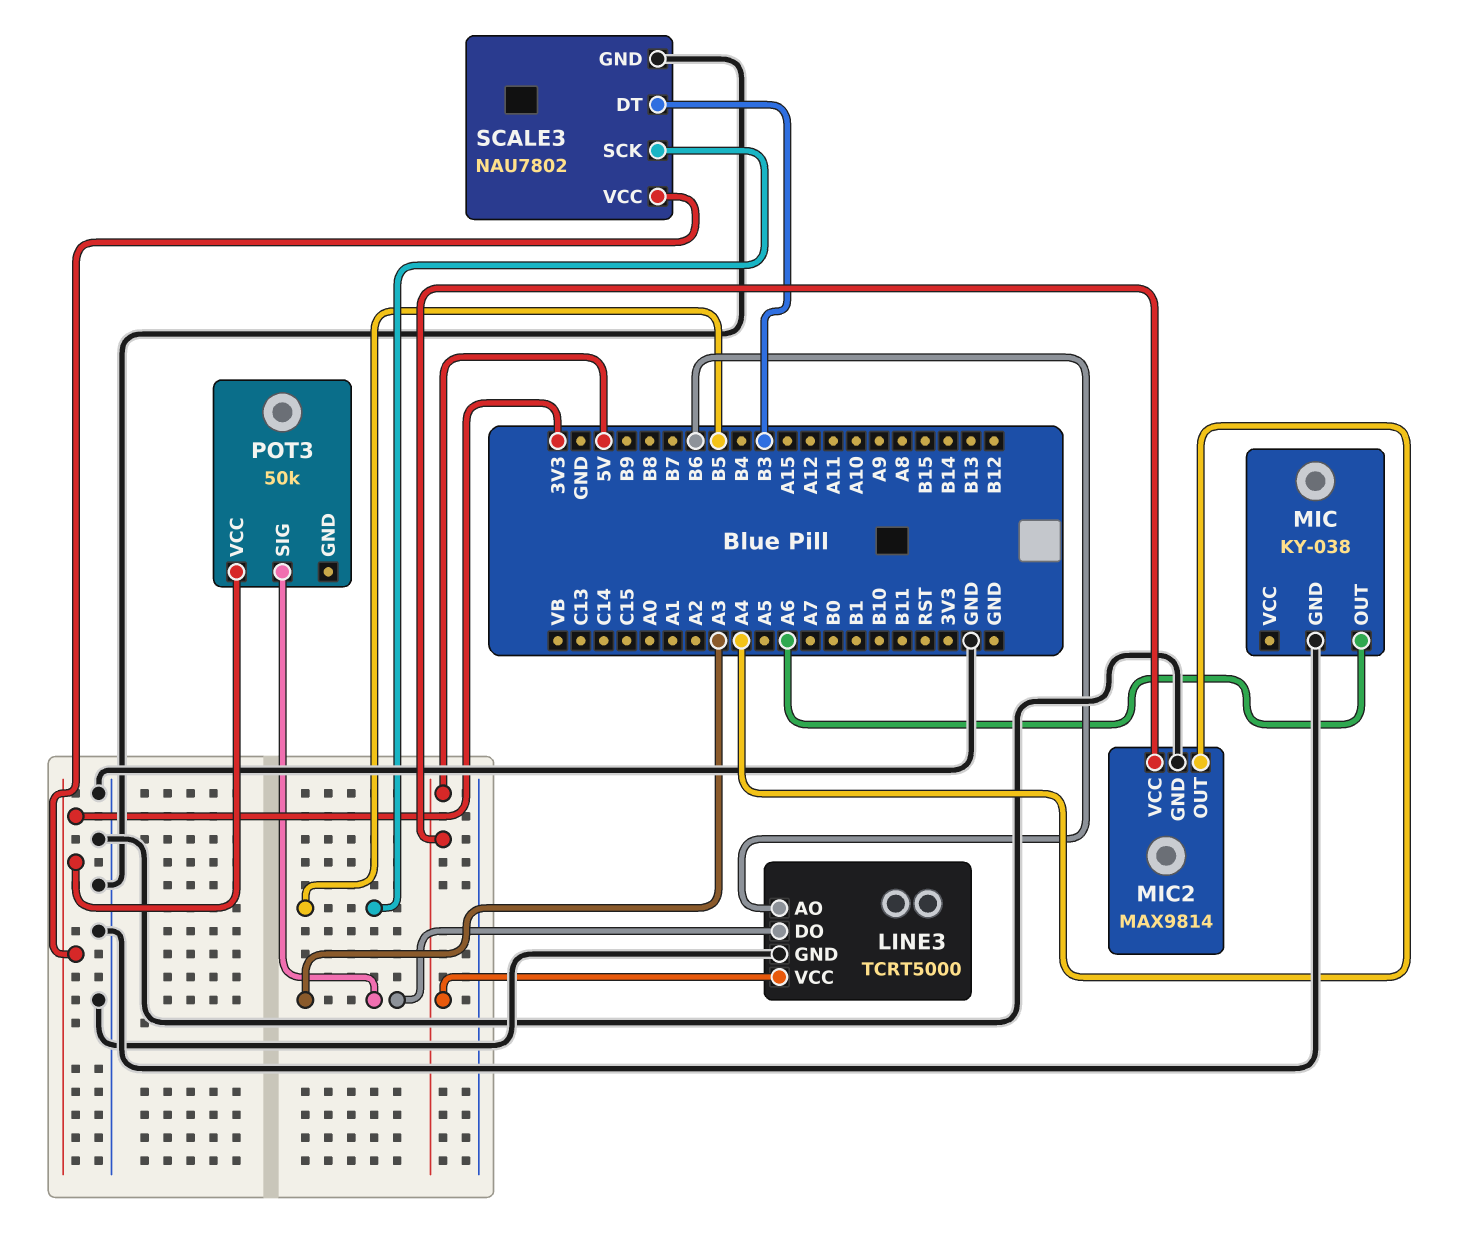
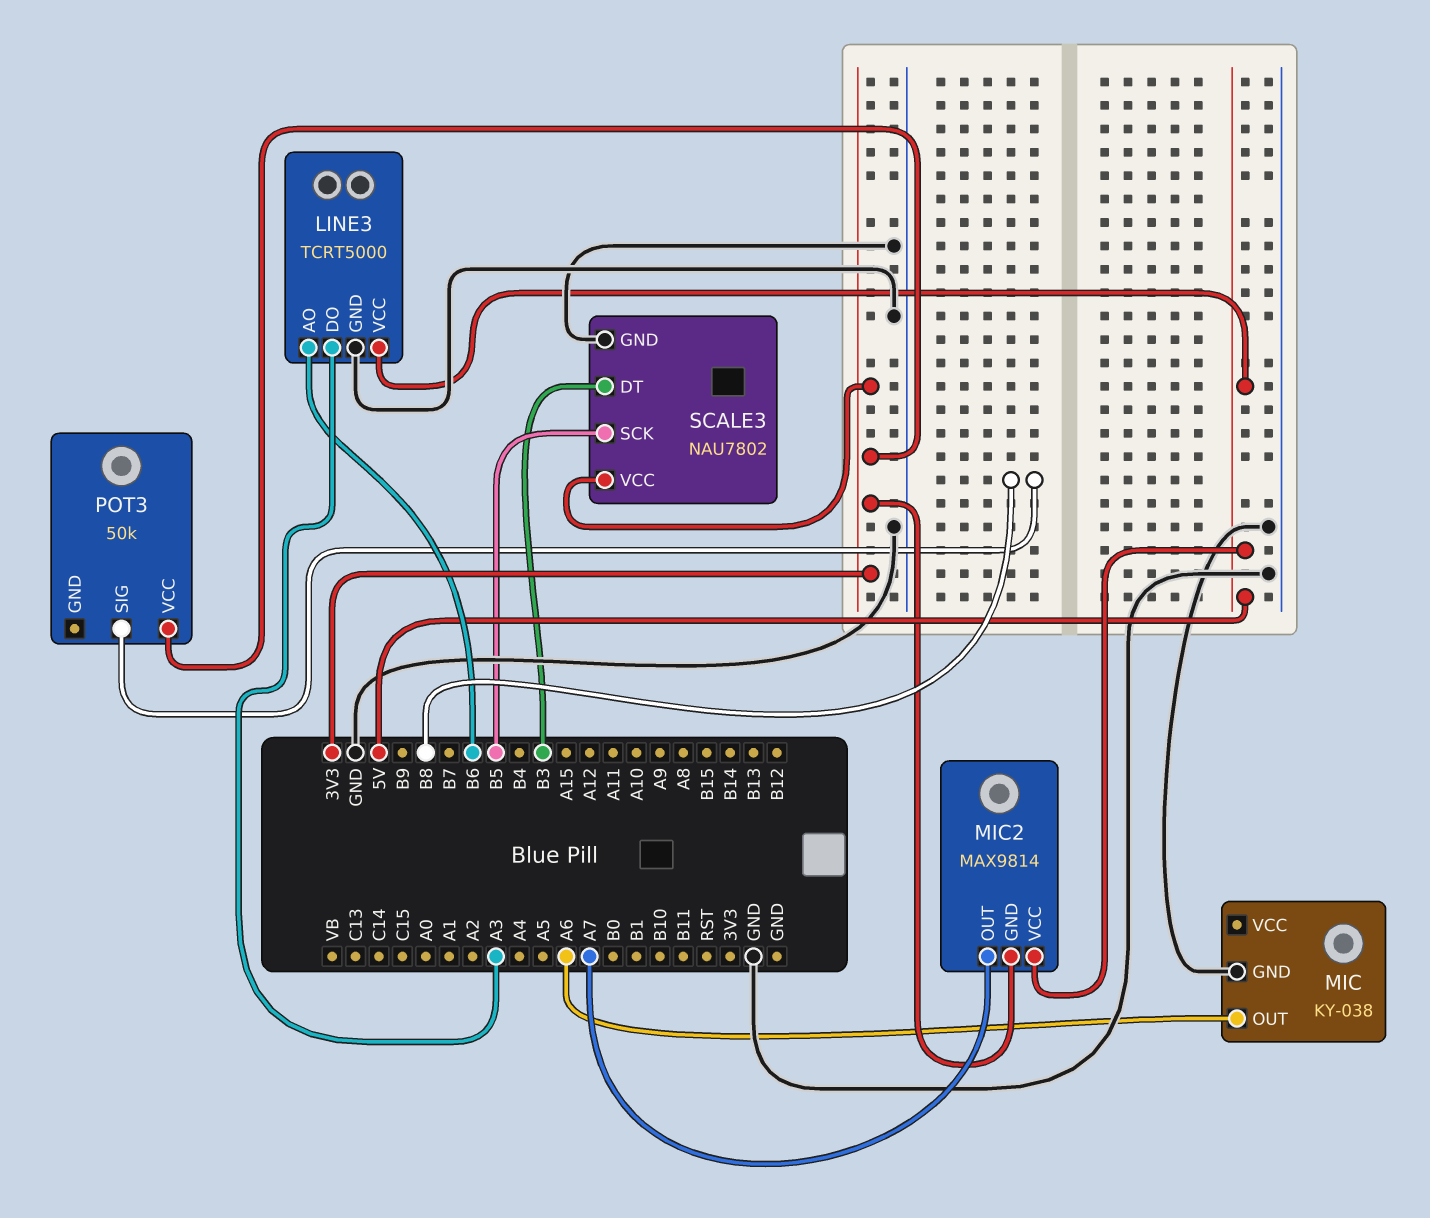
MIC2 pin GND: GND -> 3V3
MIC2 pin OUT: A4 -> A7
POT3 pin SIG: A3 -> B8

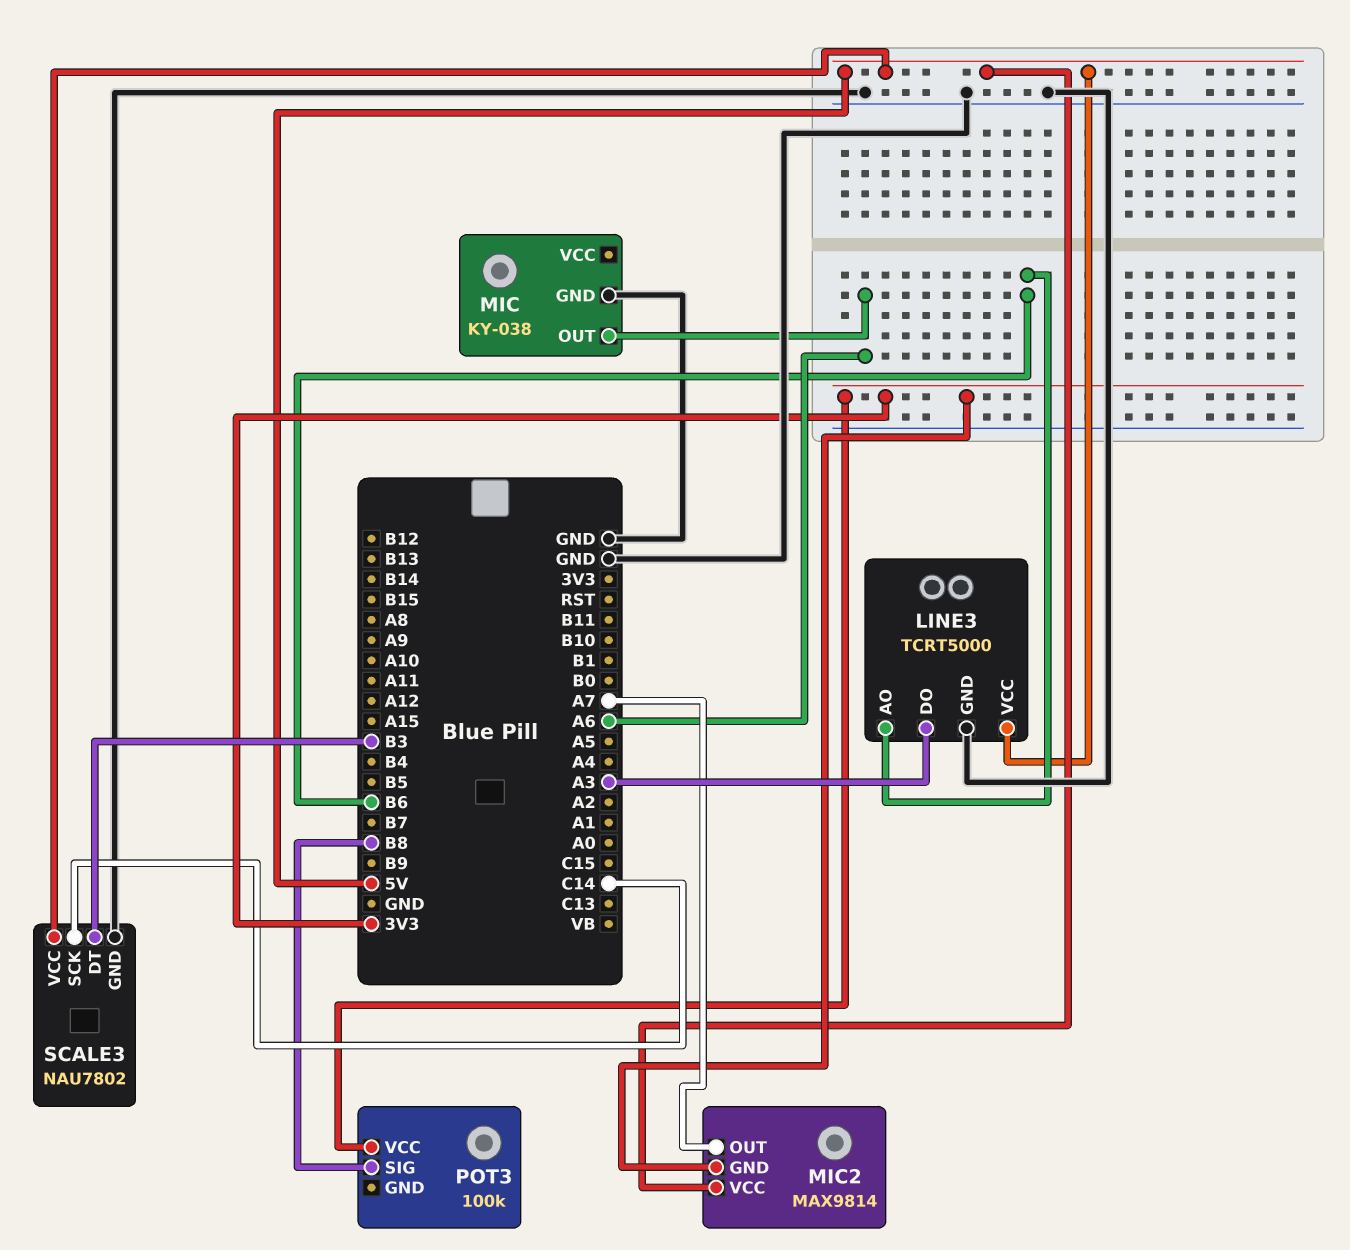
POT3: 50k -> 100k
SCALE3 pin SCK: B5 -> C14
SCALE3 pin VCC: 3V3 -> 5V

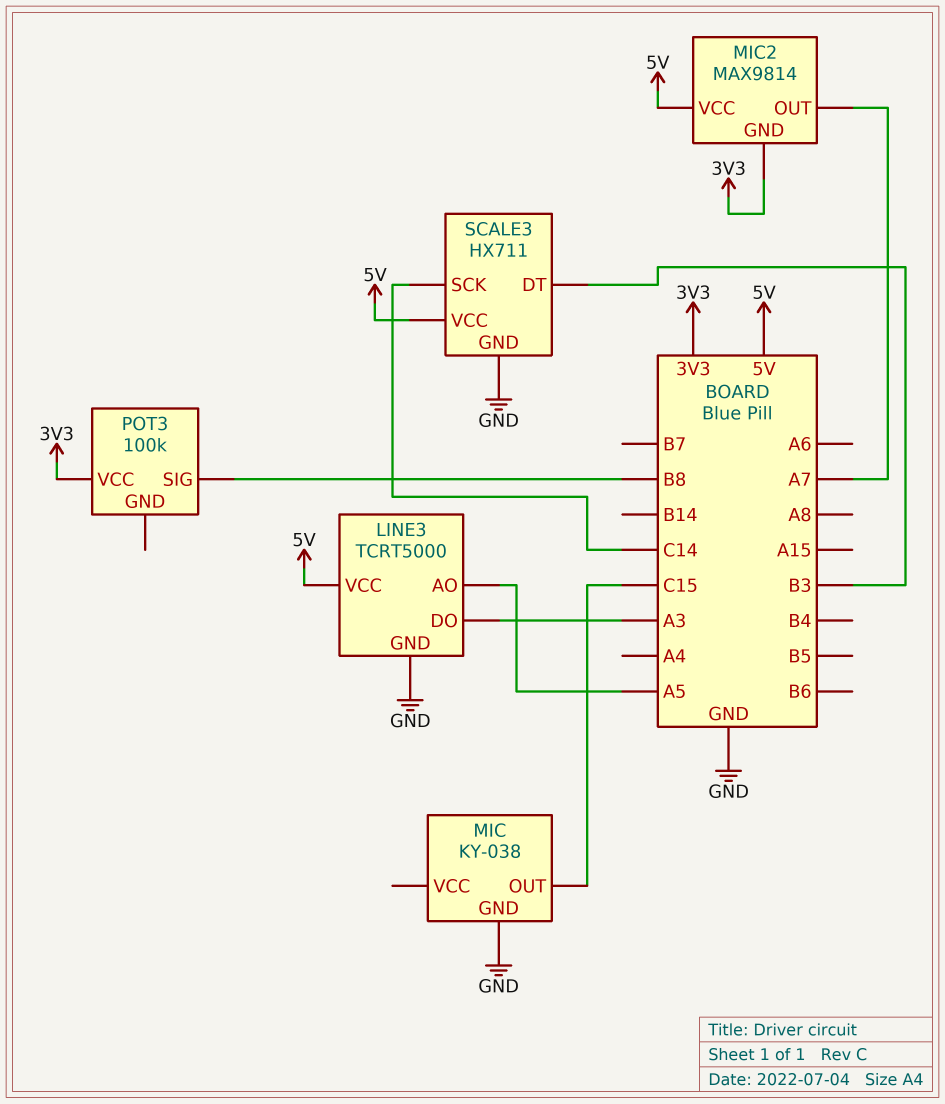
LINE3 pin AO: B6 -> A5
MIC pin OUT: A6 -> C15
SCALE3: NAU7802 -> HX711

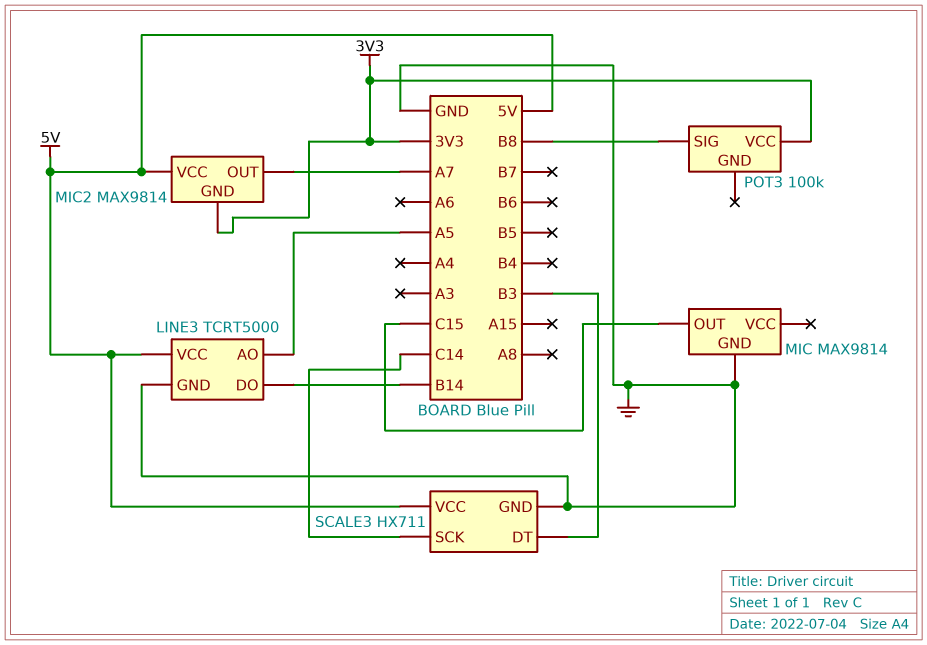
LINE3 pin DO: A3 -> B14
MIC: KY-038 -> MAX9814

